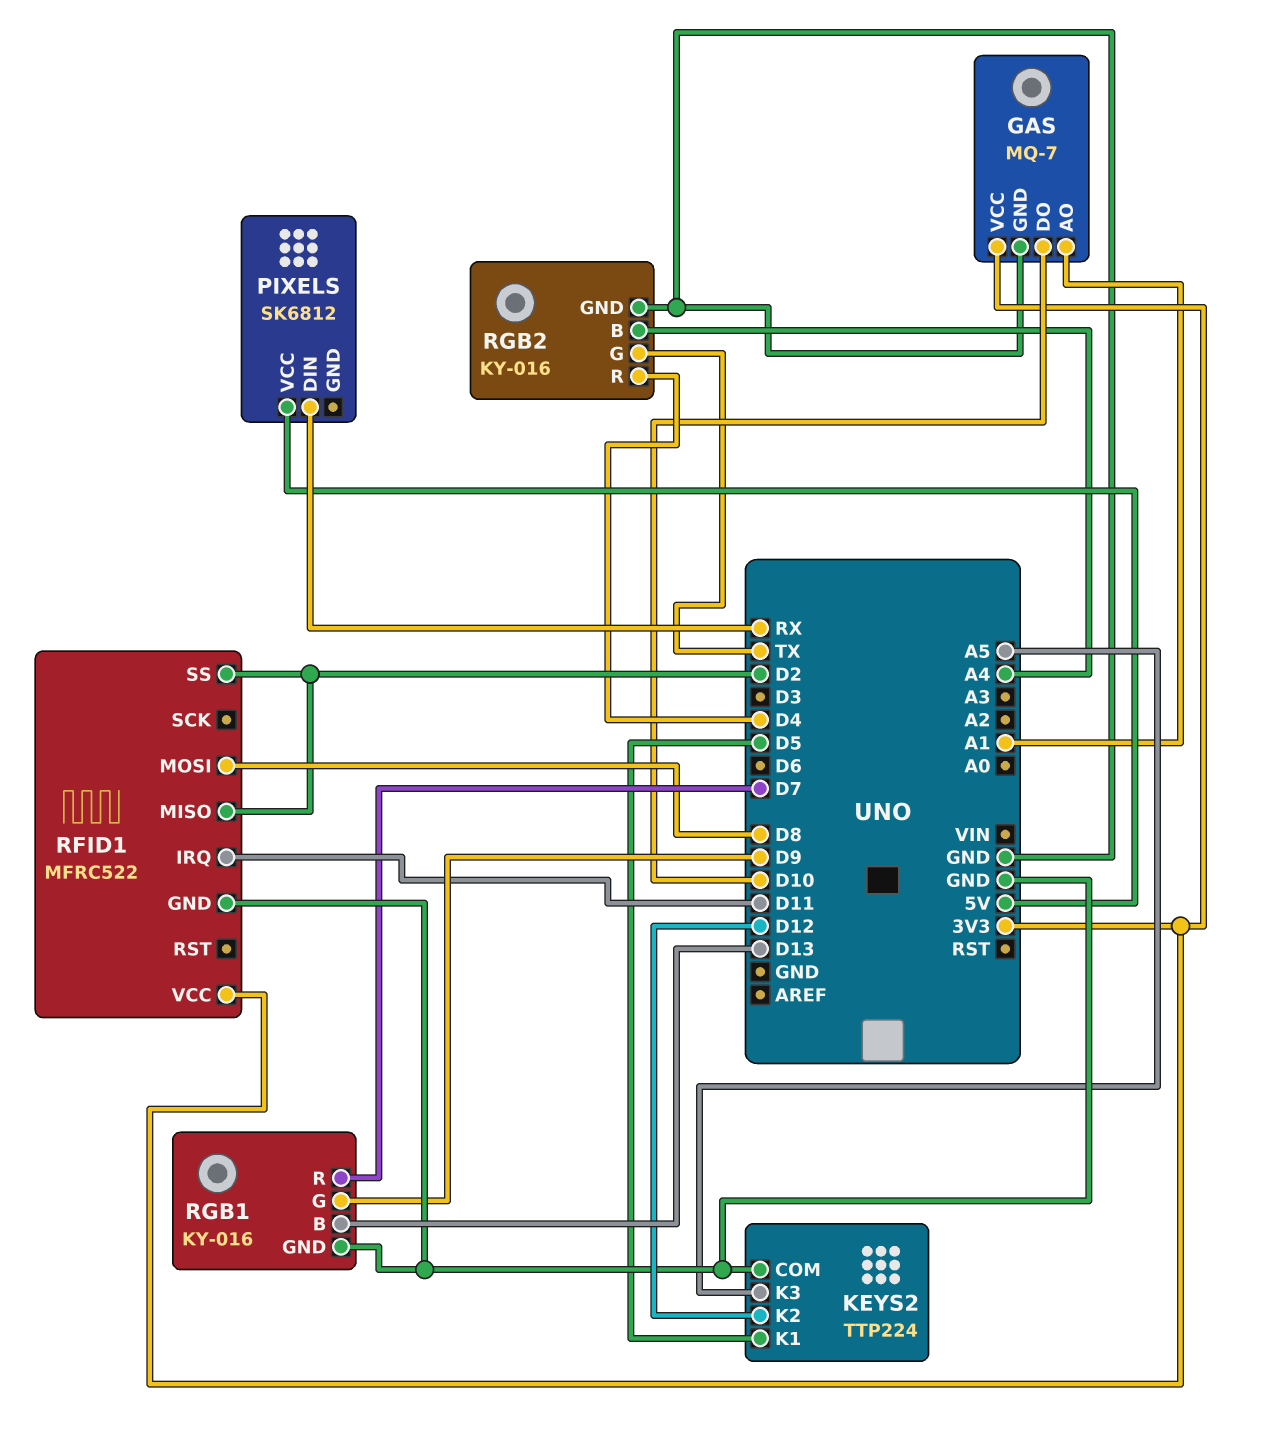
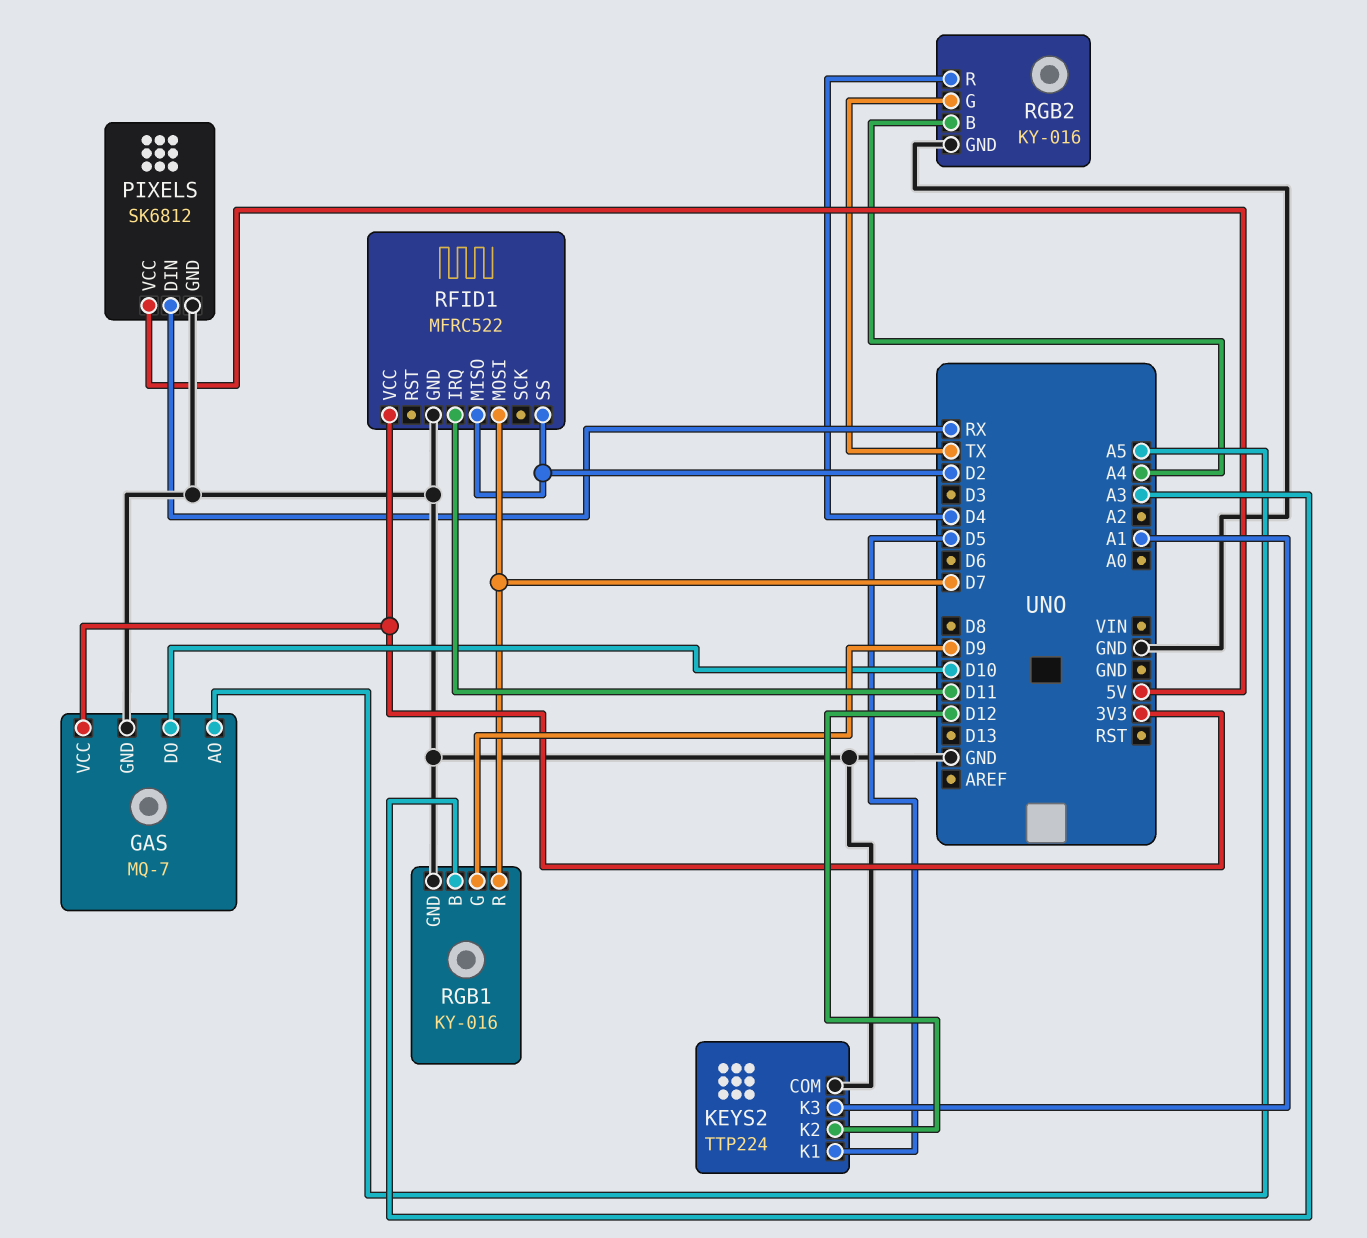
GAS pin AO: A1 -> A5
KEYS2 pin K3: A5 -> A1
PIXELS pin GND: none -> GND
RFID1 pin MOSI: D8 -> D7
RGB1 pin B: D13 -> A3

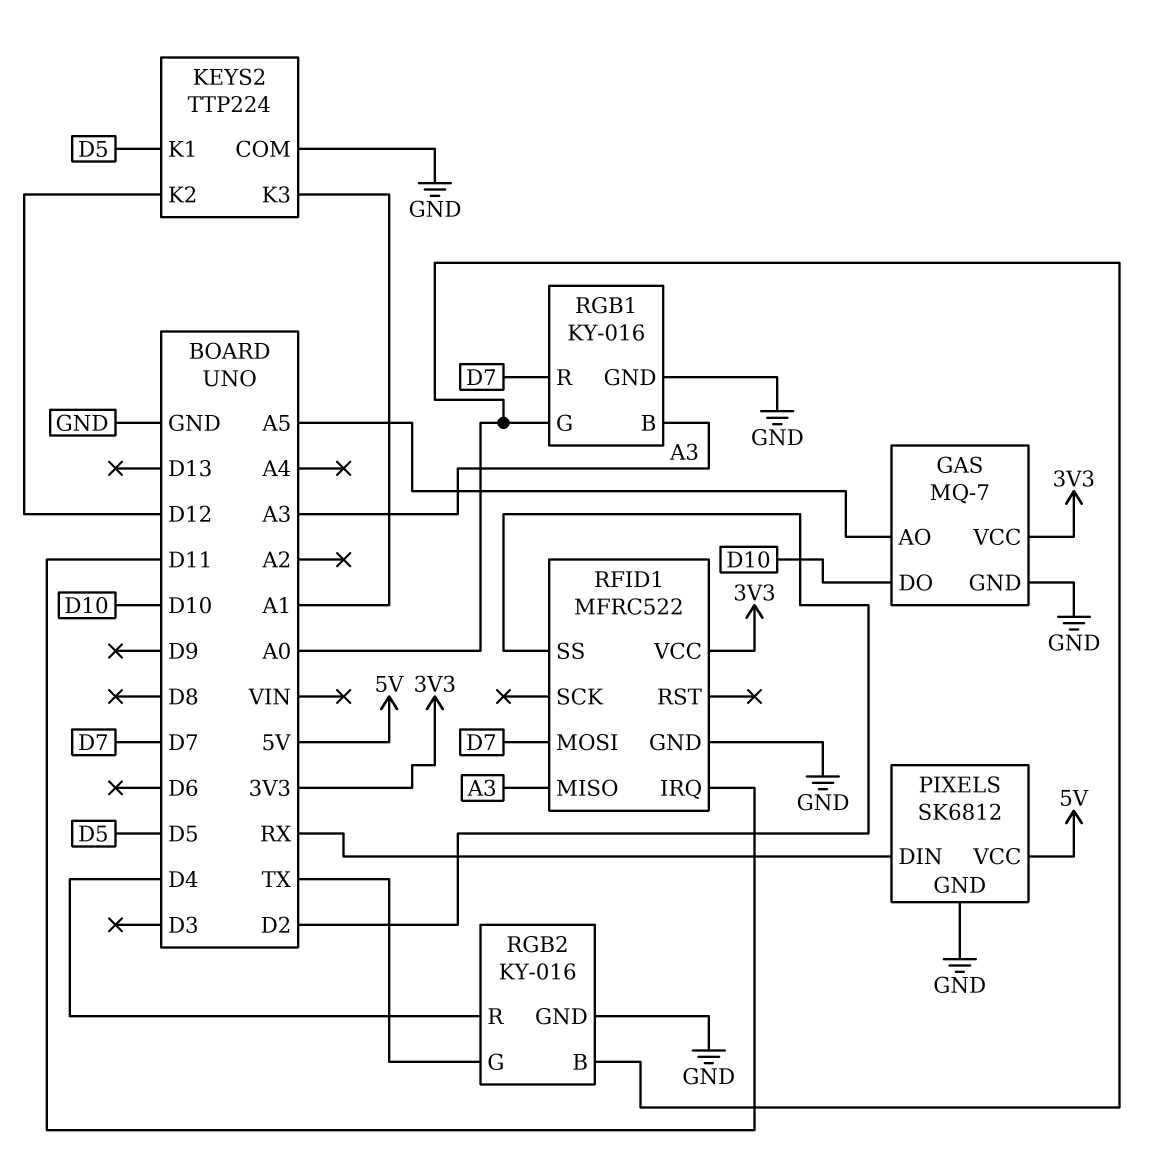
RFID1 pin MISO: D2 -> A3
RGB1 pin G: D9 -> A0
RGB2 pin B: A4 -> A0

